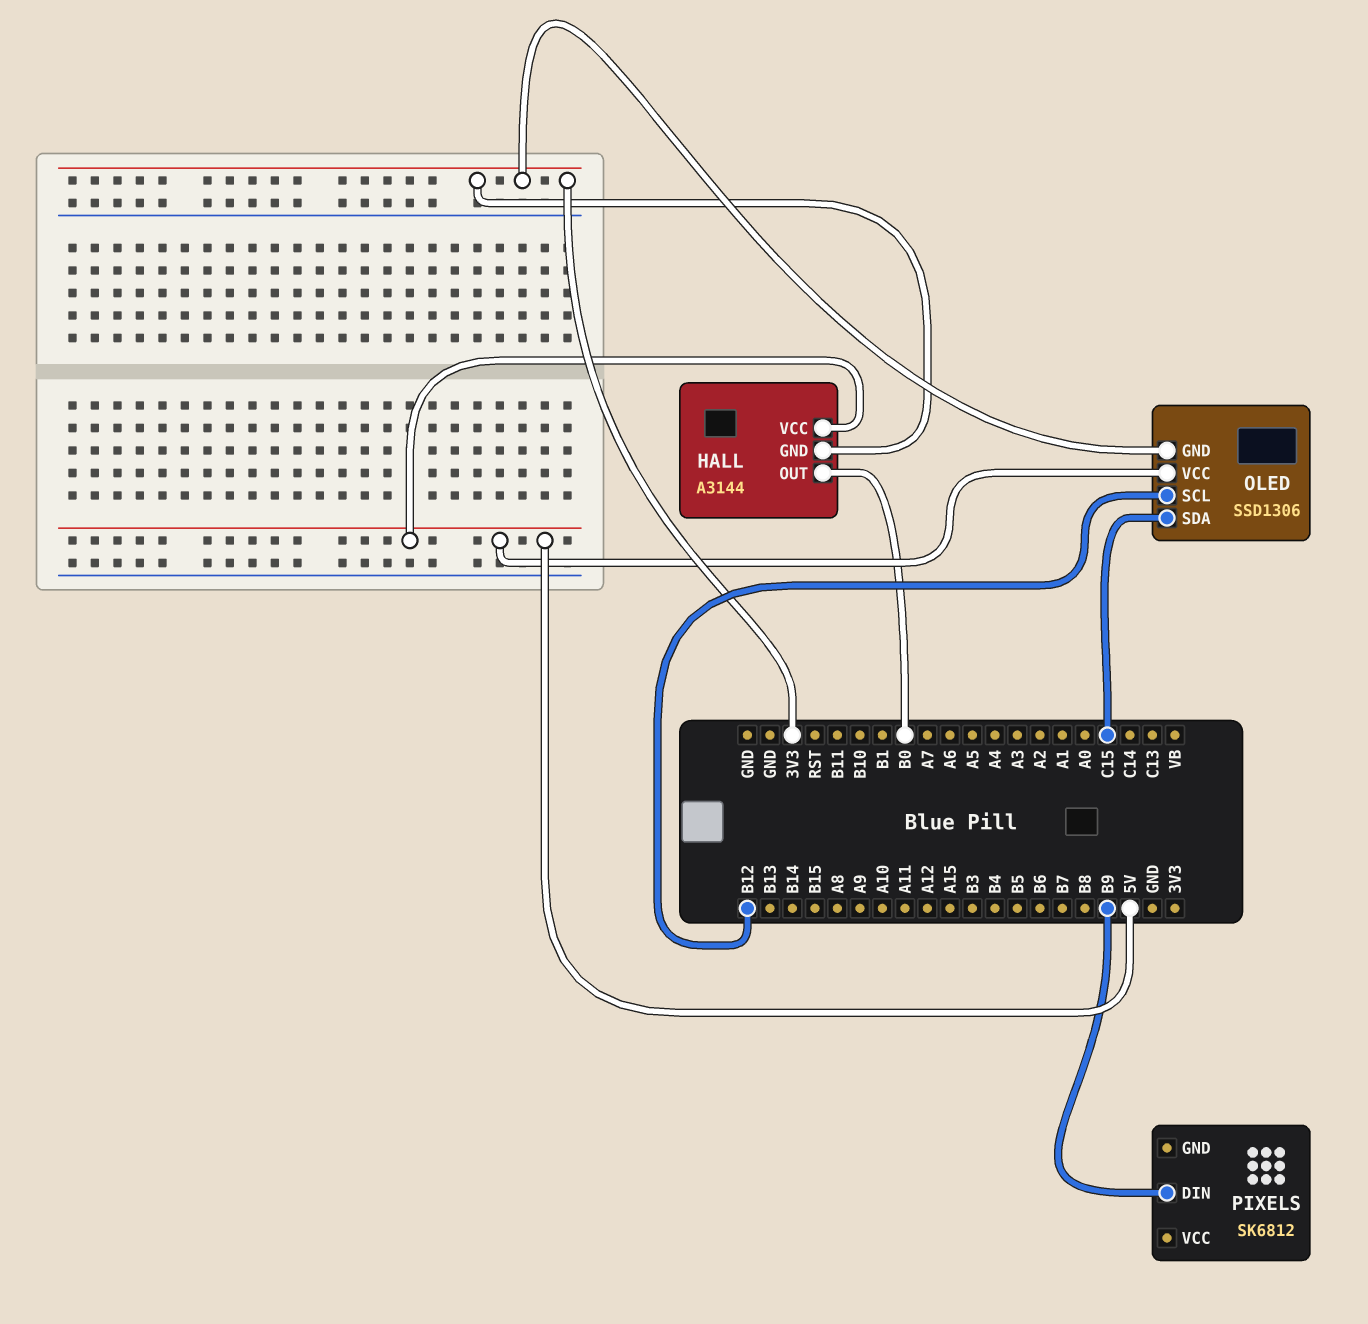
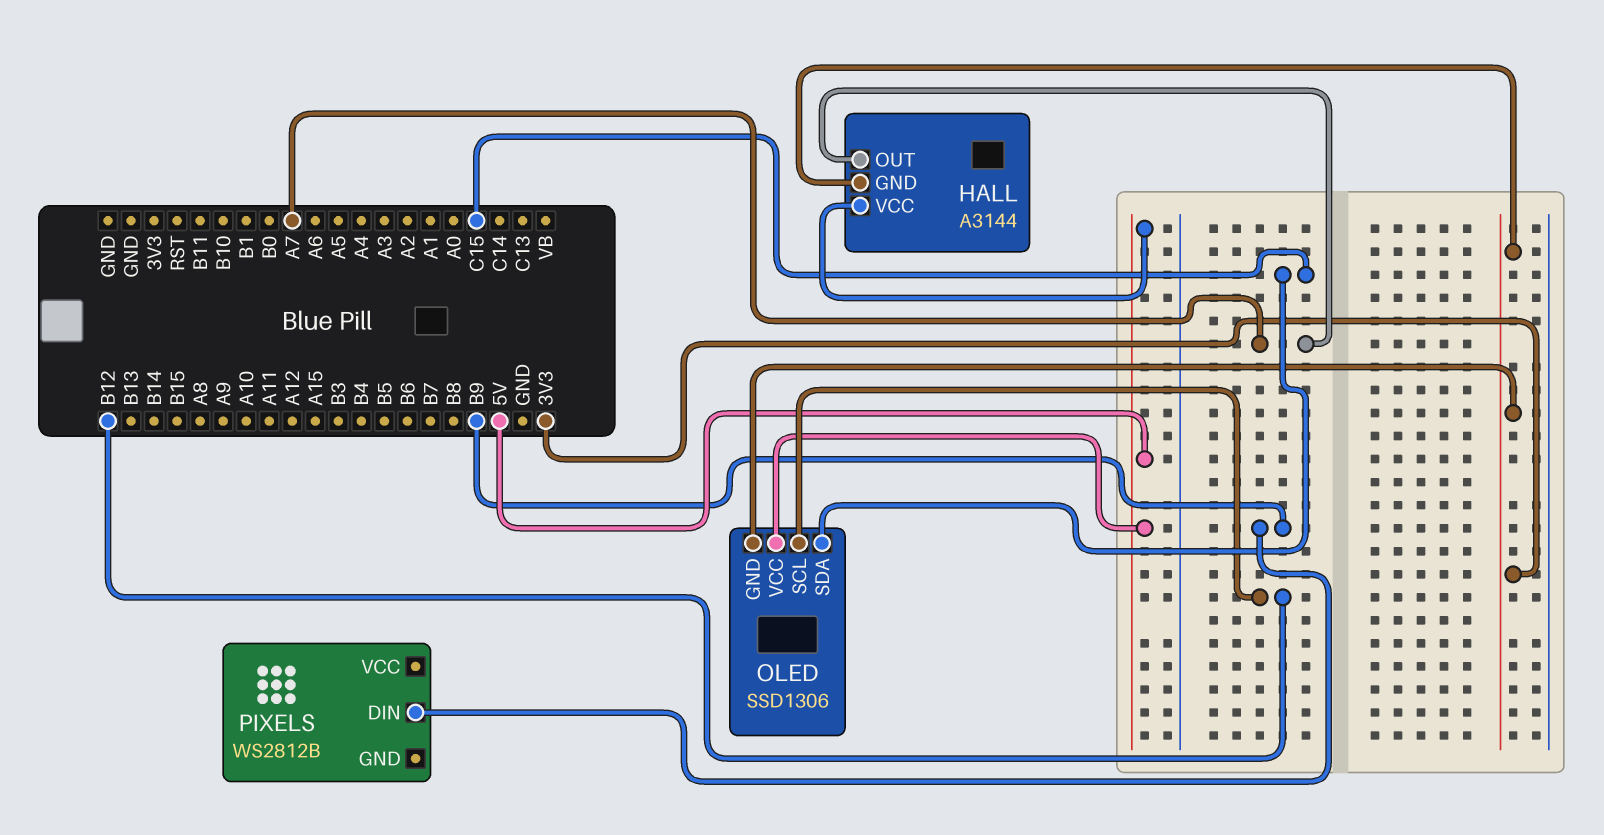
HALL pin OUT: B0 -> A7
PIXELS: SK6812 -> WS2812B

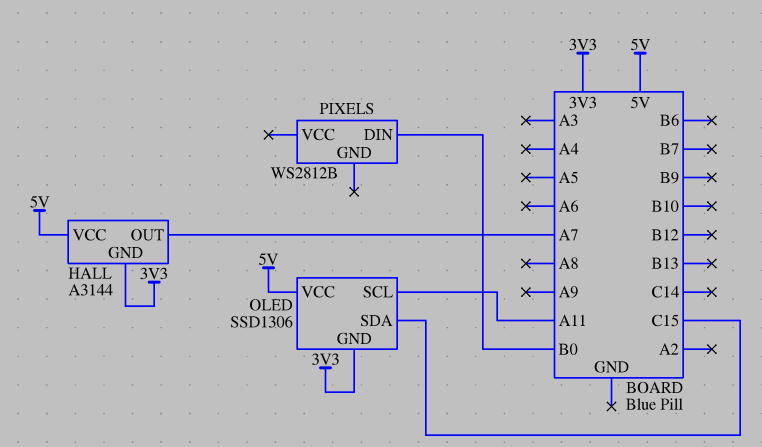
OLED pin SCL: B12 -> A11
PIXELS pin DIN: B9 -> B0

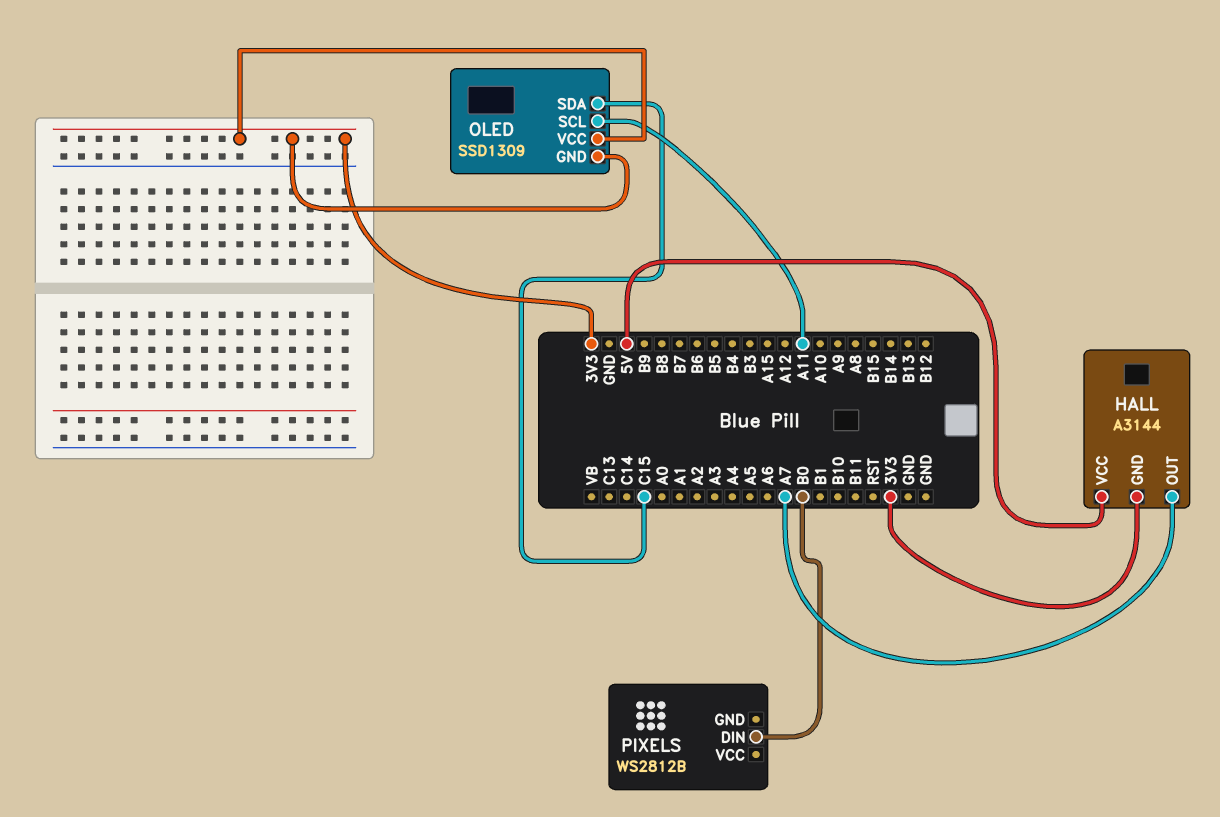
OLED: SSD1306 -> SSD1309
OLED pin VCC: 5V -> 3V3

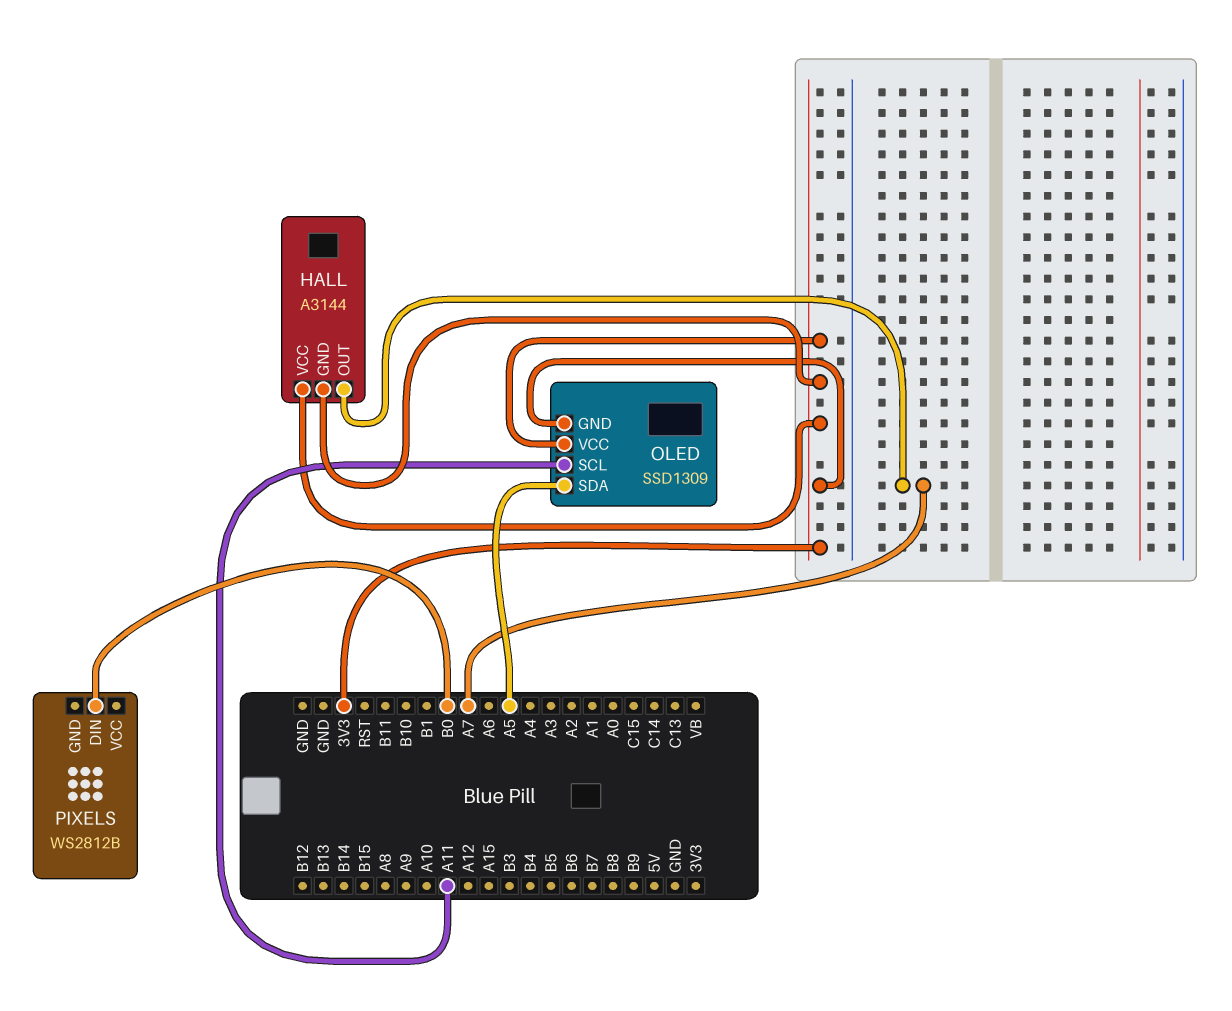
HALL pin VCC: 5V -> 3V3
OLED pin SDA: C15 -> A5

